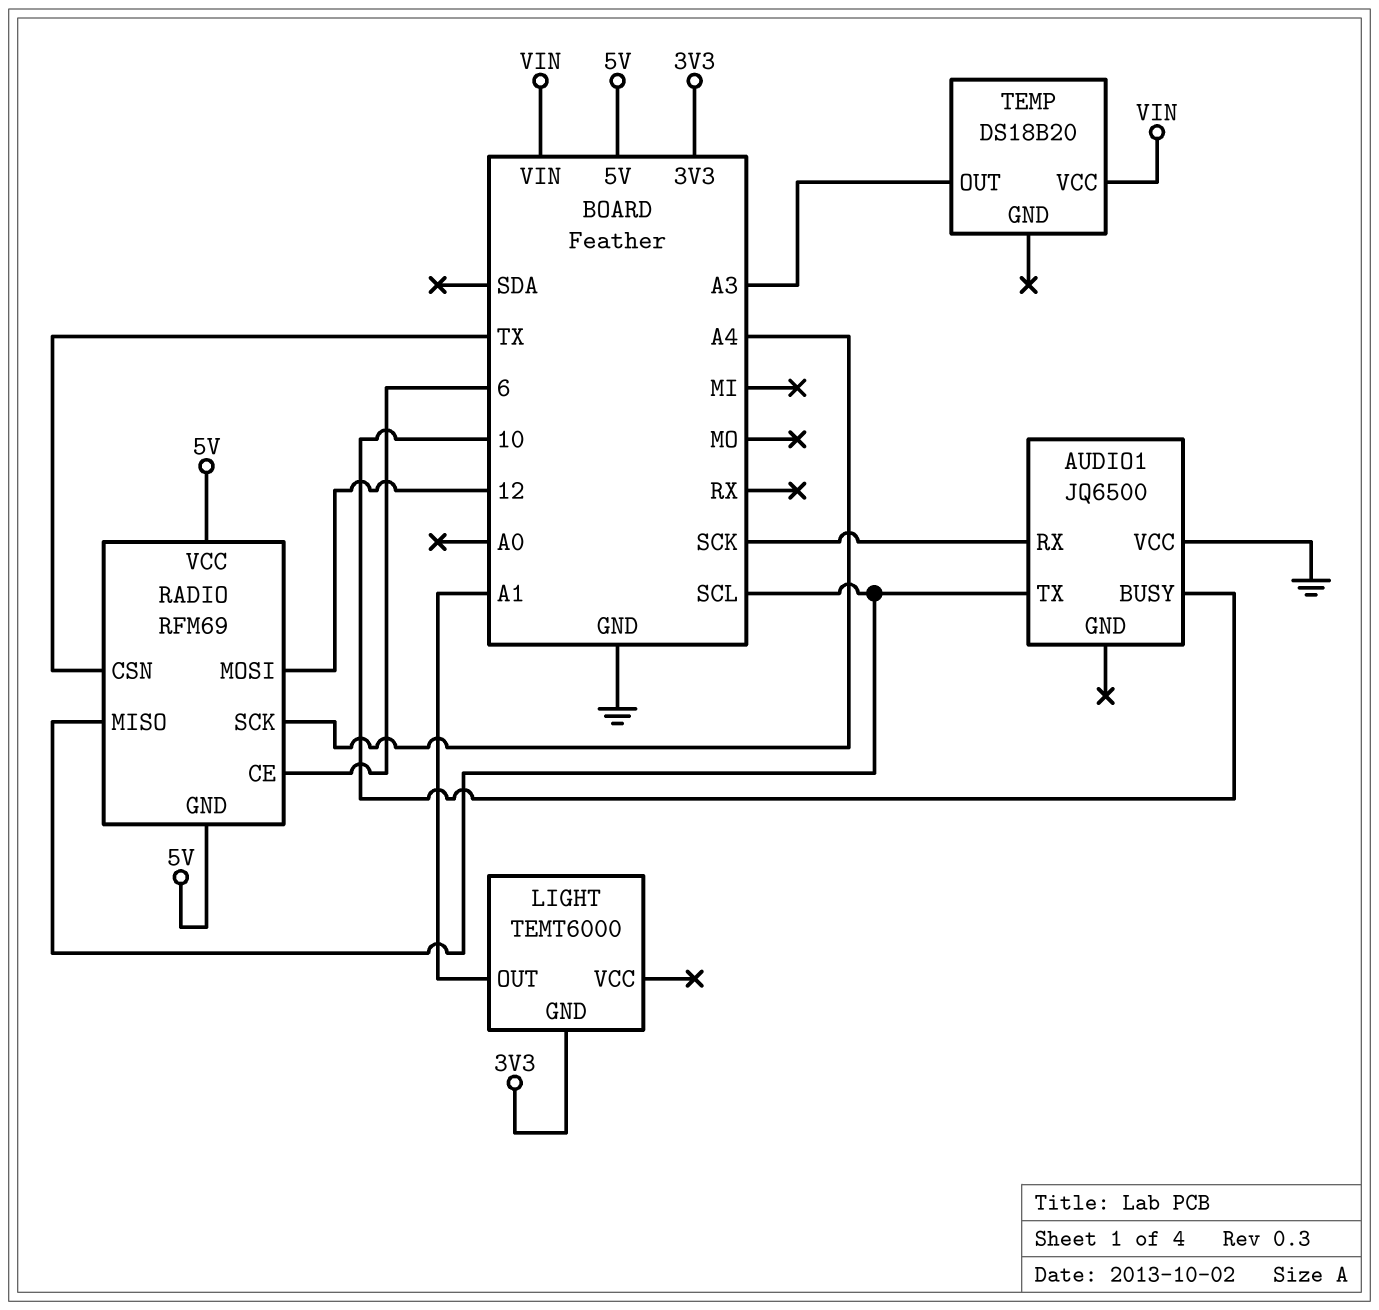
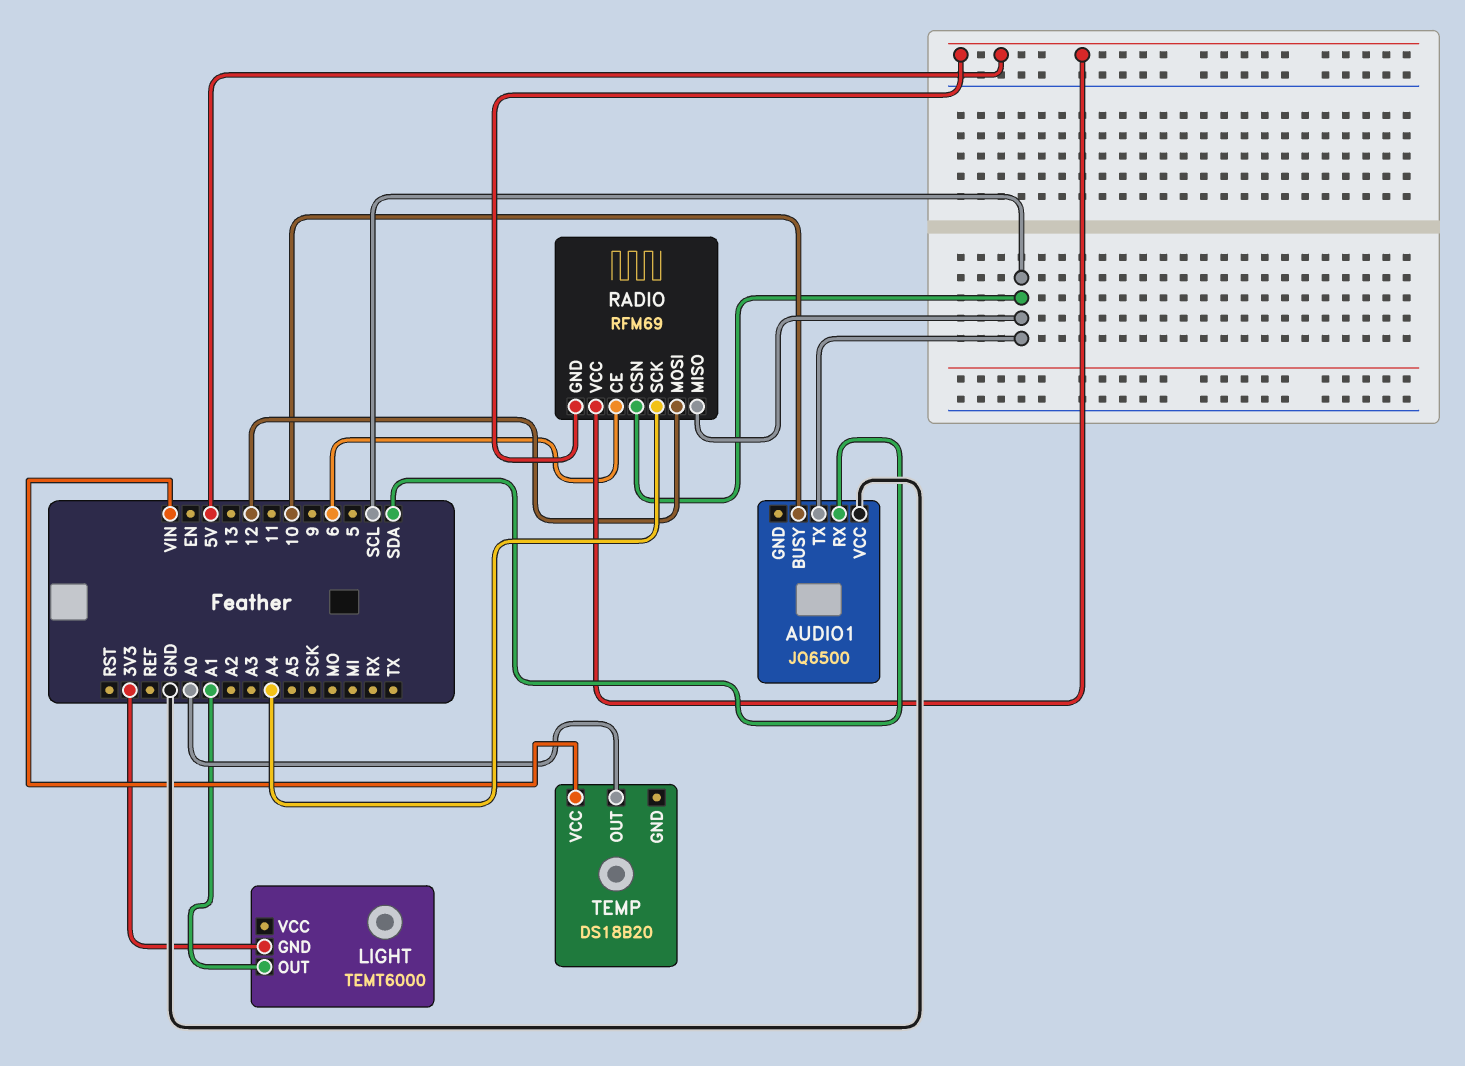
AUDIO1 pin RX: SCK -> SDA
RADIO pin CSN: TX -> SCL
TEMP pin OUT: A3 -> A0

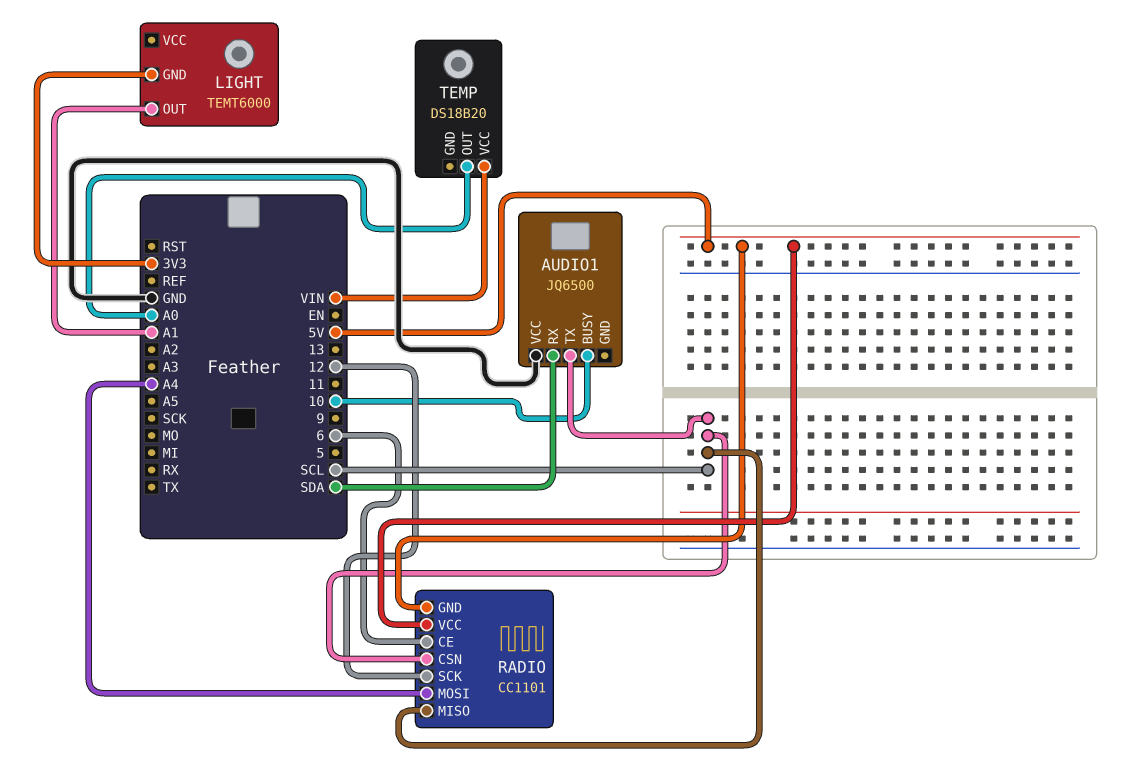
RADIO: RFM69 -> CC1101
RADIO pin MOSI: 12 -> A4
RADIO pin SCK: A4 -> 12

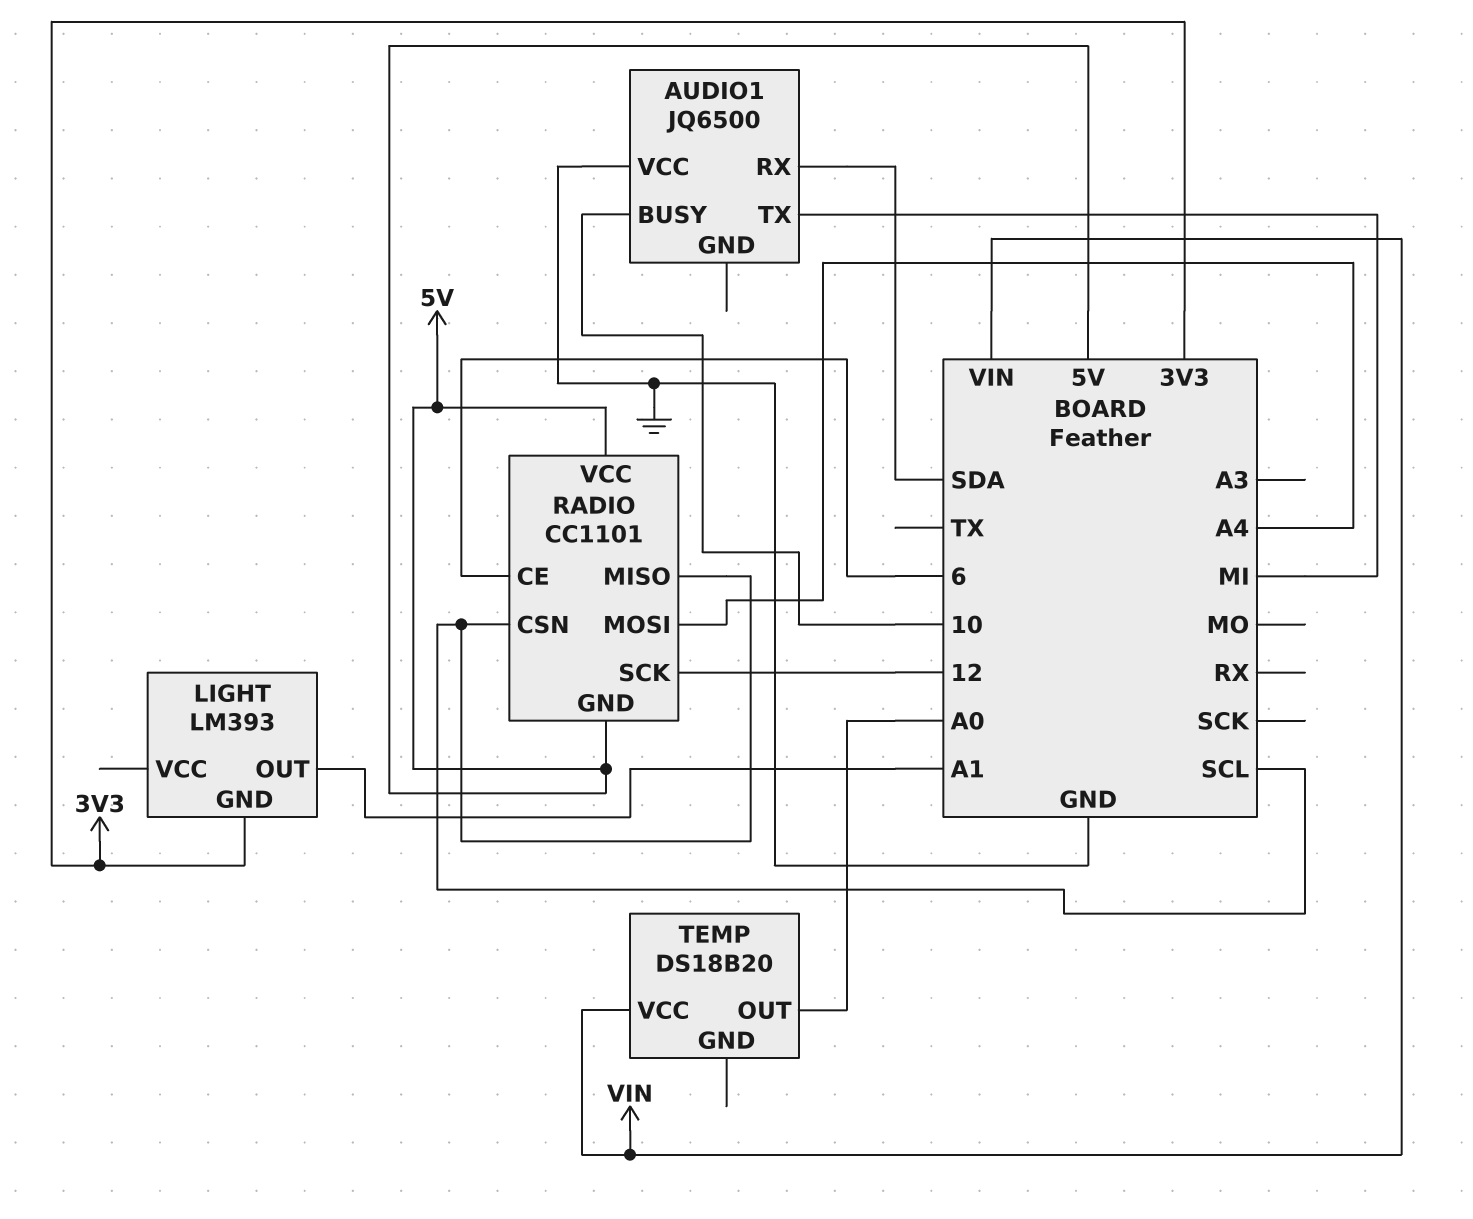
AUDIO1 pin TX: SCL -> MI
LIGHT: TEMT6000 -> LM393

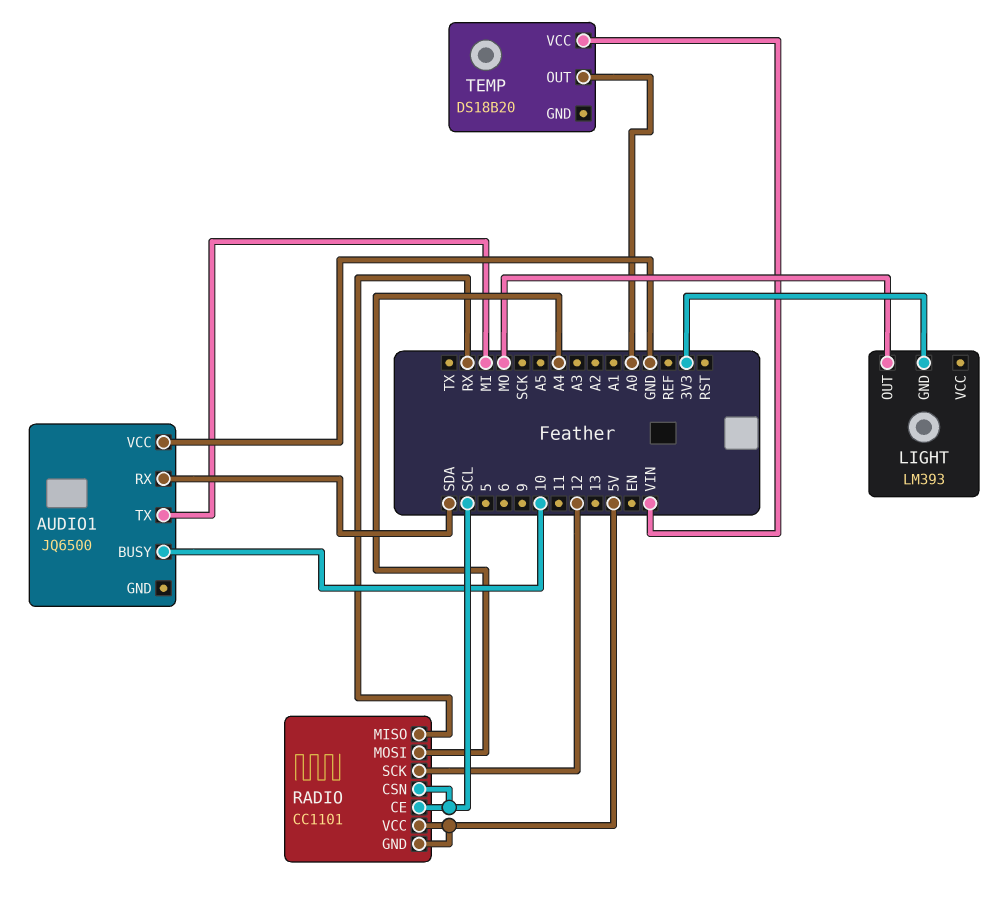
LIGHT pin OUT: A1 -> MO
RADIO pin CE: 6 -> SCL
RADIO pin MISO: SCL -> RX

